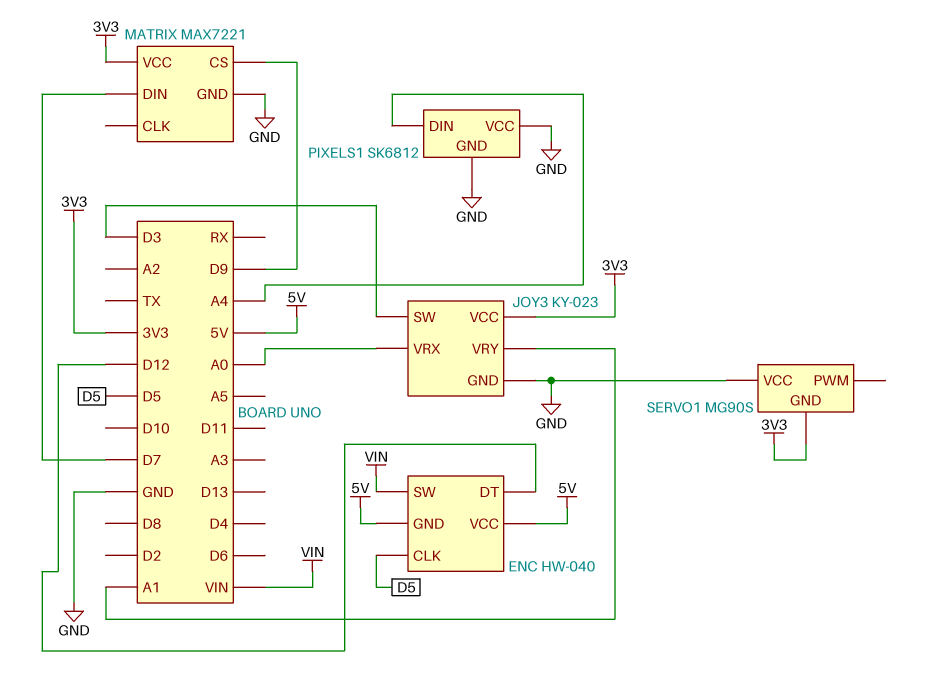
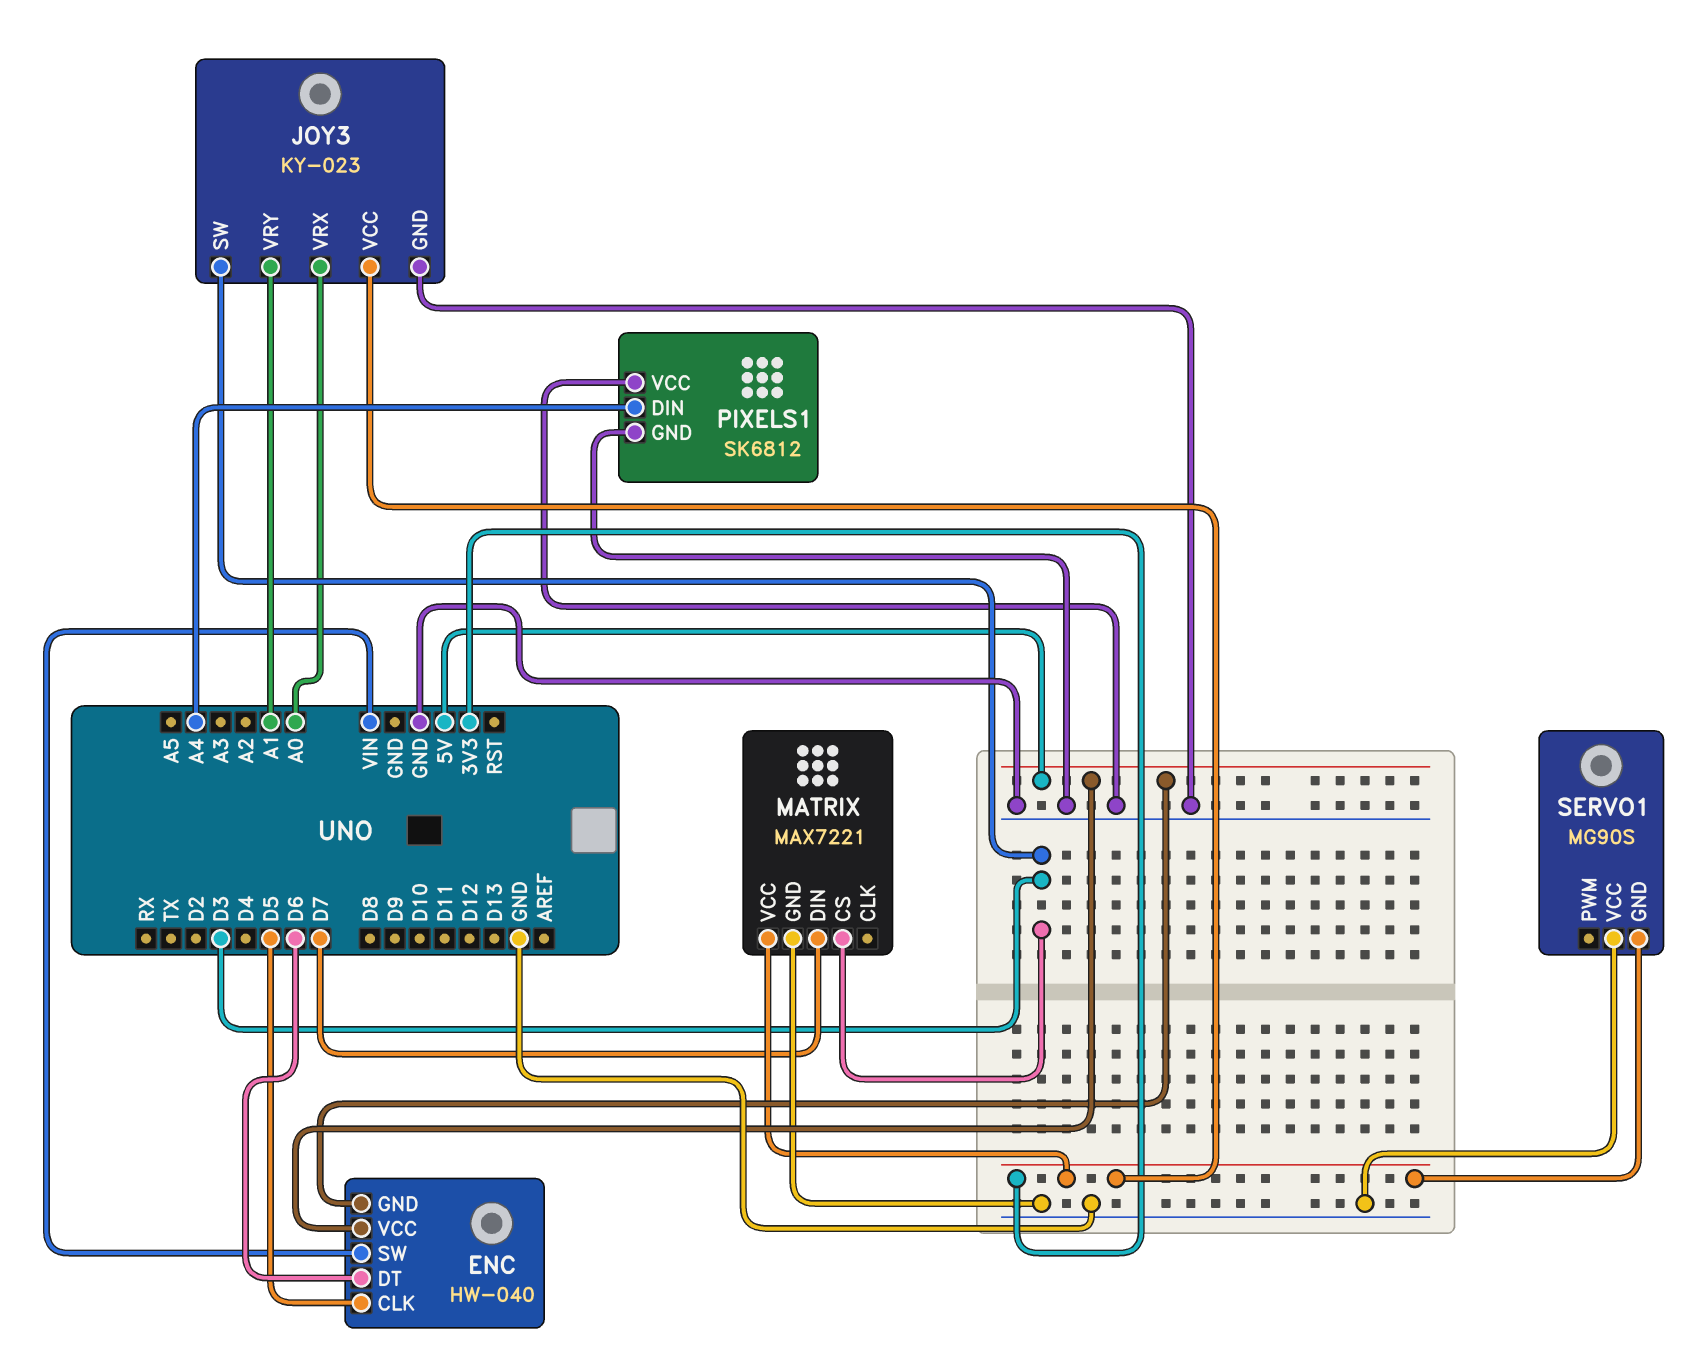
ENC pin DT: D12 -> D6
MATRIX pin CS: D9 -> D3

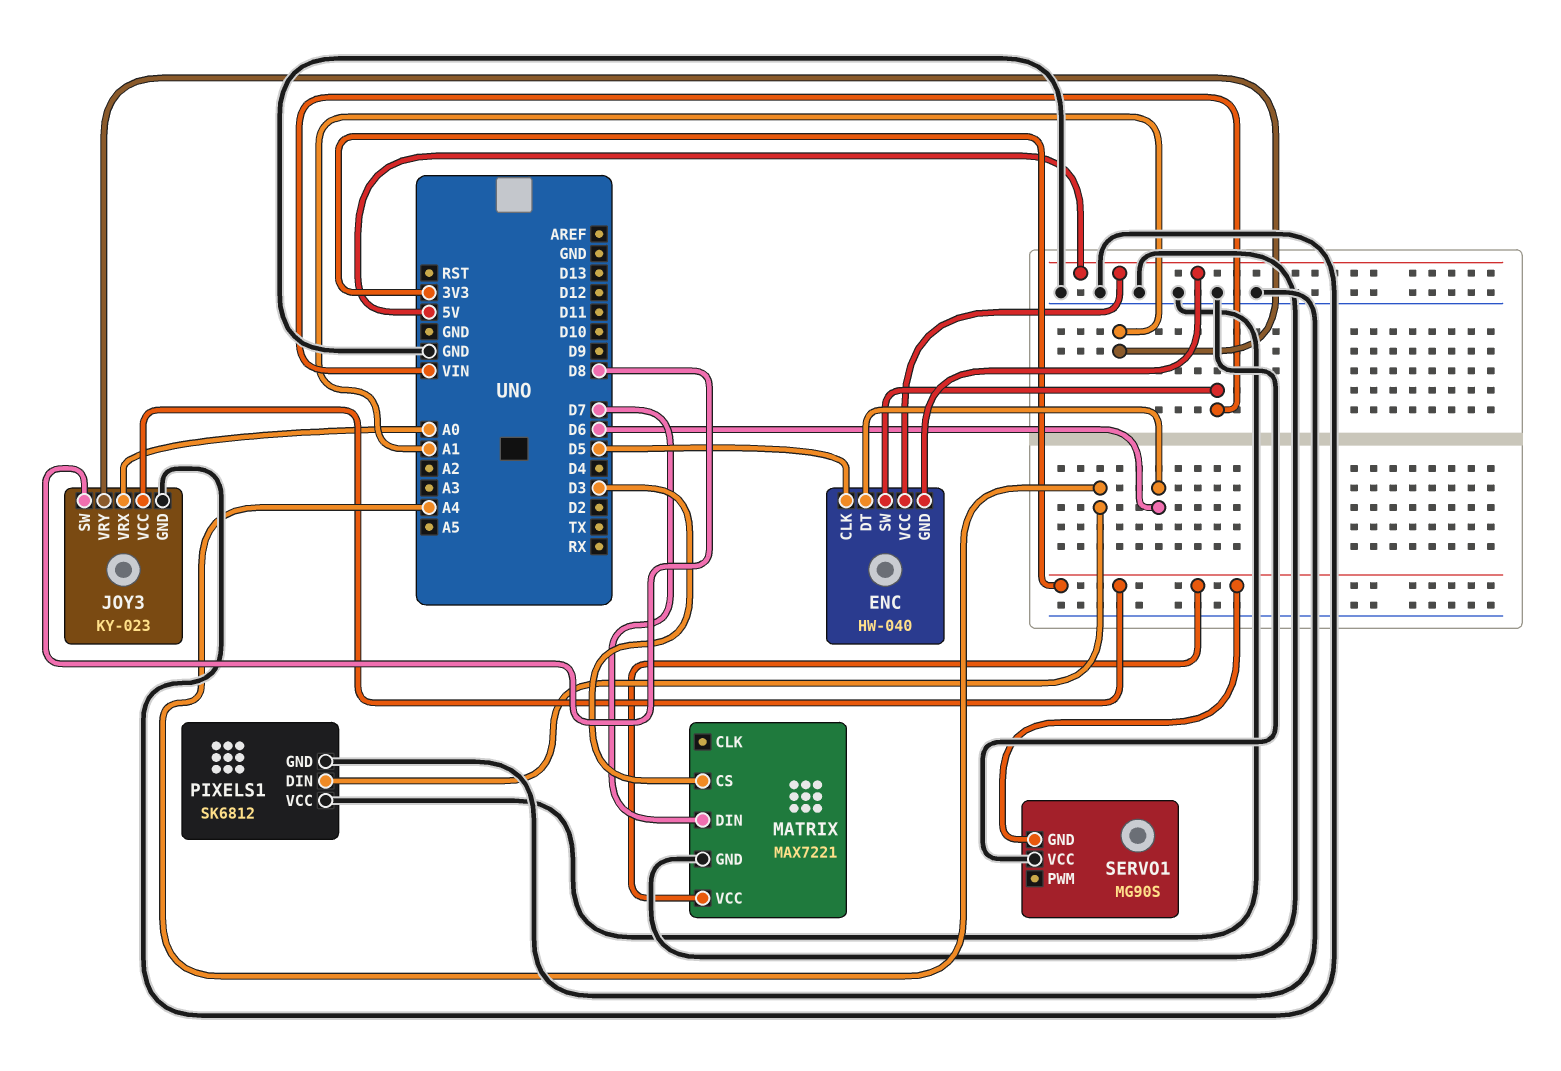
JOY3 pin SW: D3 -> D8

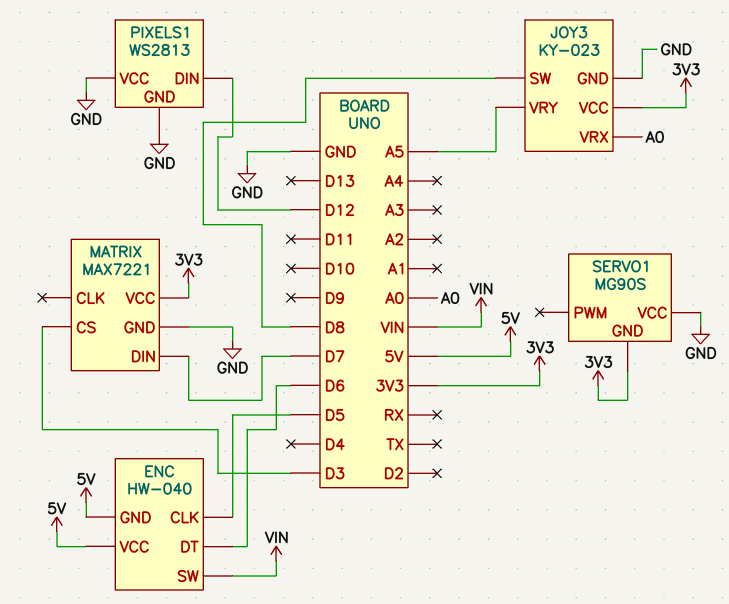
JOY3 pin VRY: A1 -> A5
PIXELS1: SK6812 -> WS2813
PIXELS1 pin DIN: A4 -> D12

